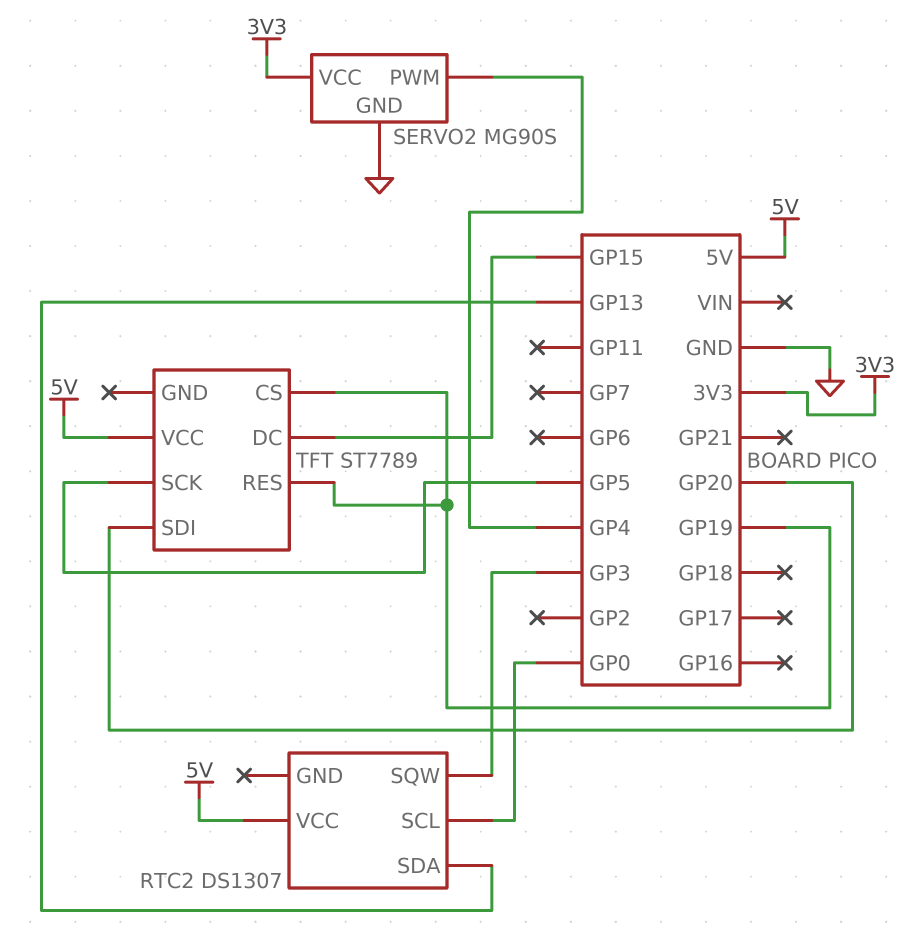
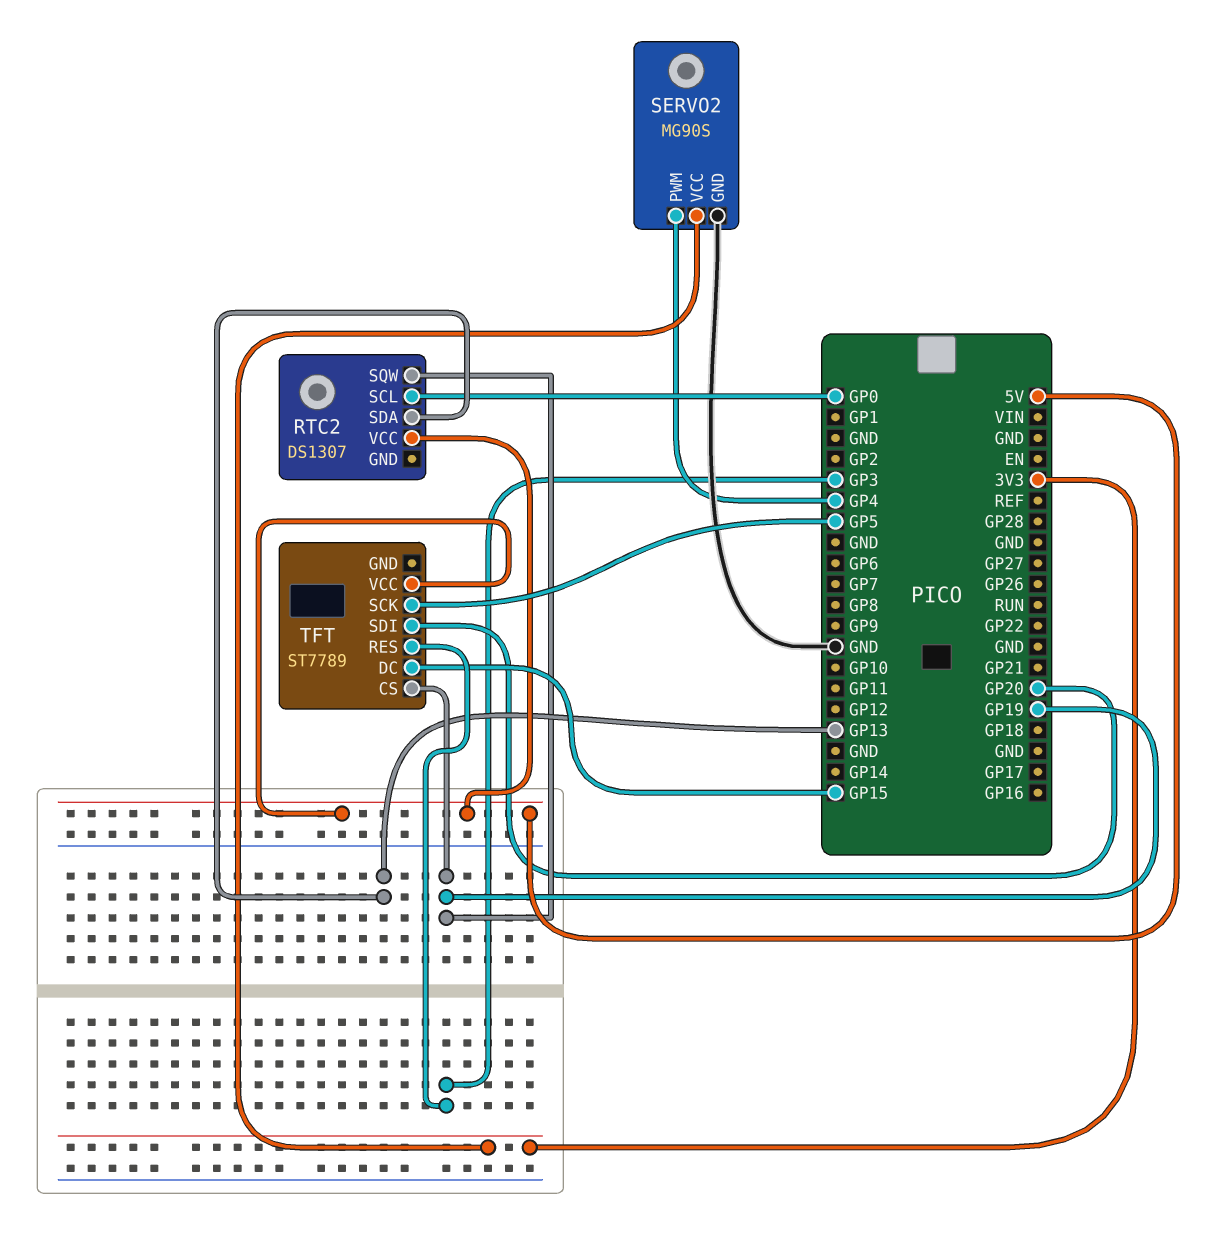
RTC2 pin SQW: GP3 -> GP19
TFT pin RES: GP19 -> GP3

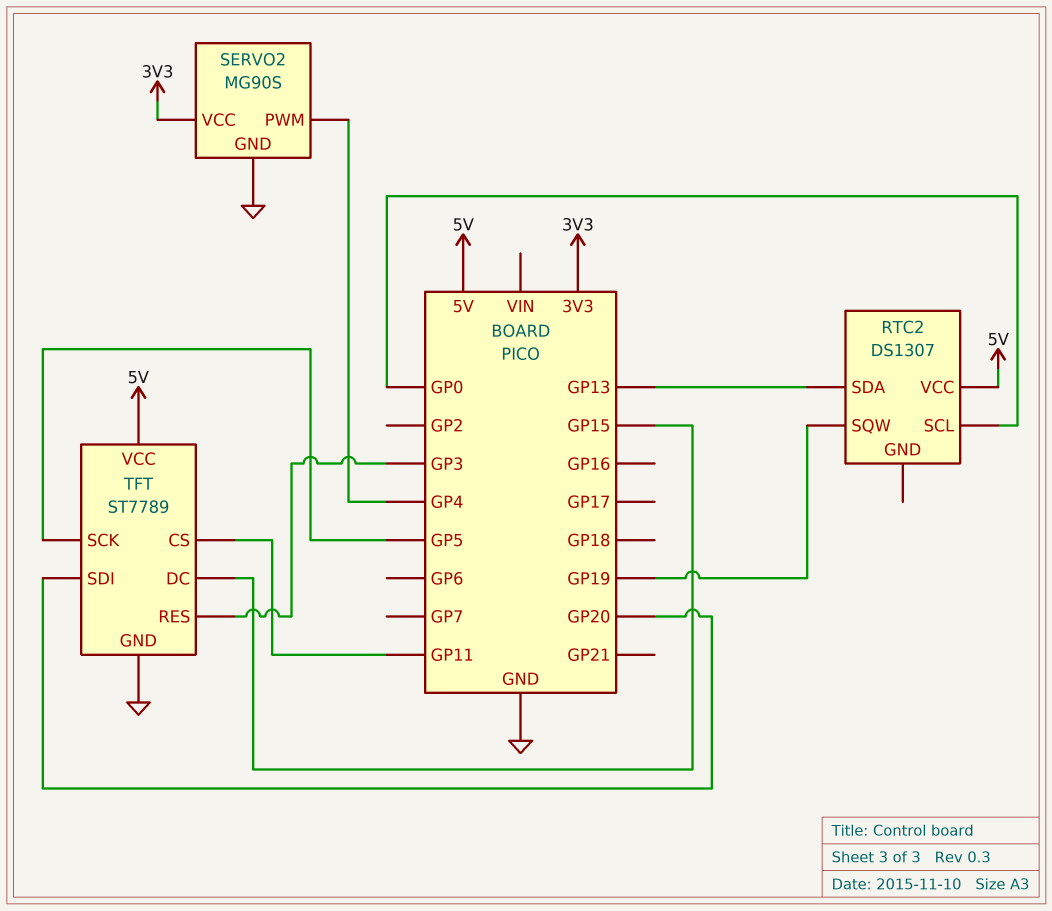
TFT pin CS: GP19 -> GP11
TFT pin GND: none -> GND

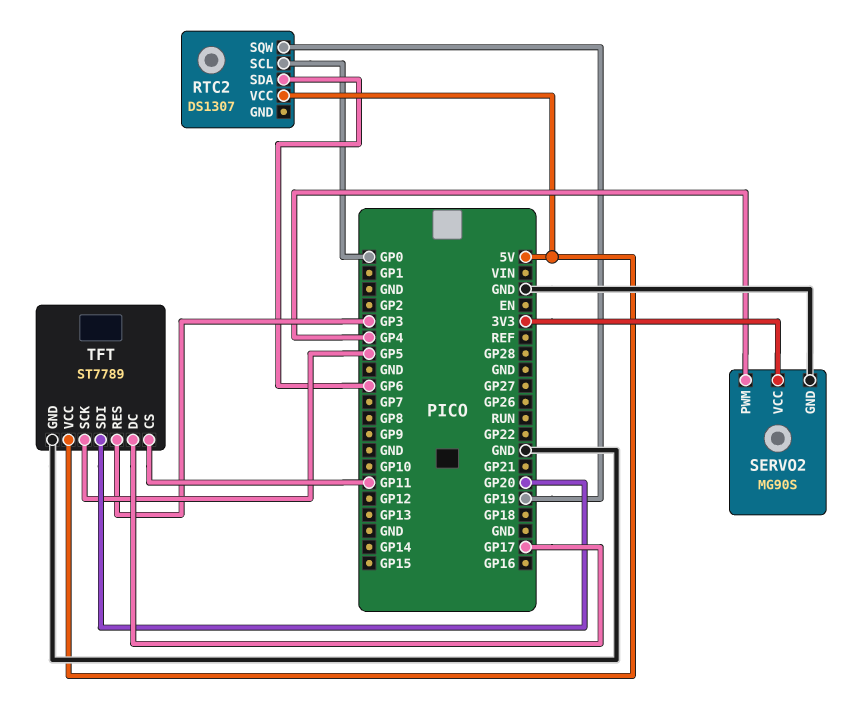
RTC2 pin SDA: GP13 -> GP6
TFT pin DC: GP15 -> GP17

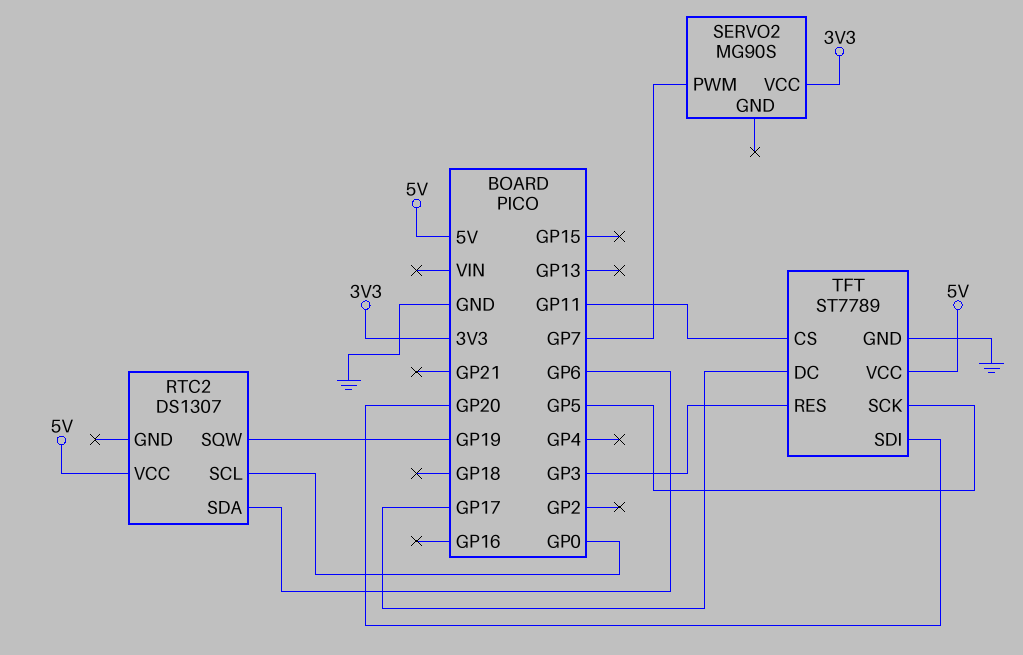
SERVO2 pin GND: GND -> none
SERVO2 pin PWM: GP4 -> GP7

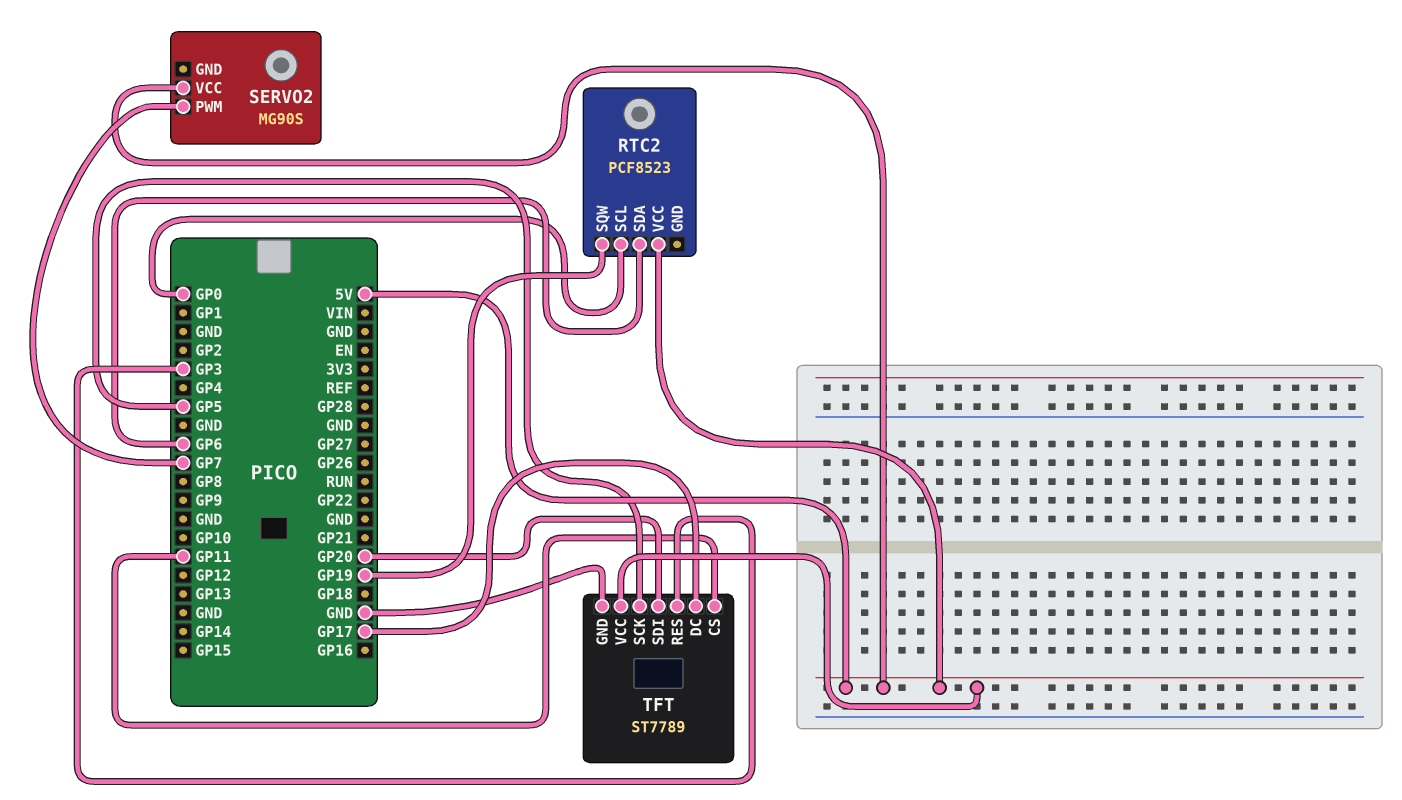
RTC2: DS1307 -> PCF8523
SERVO2 pin VCC: 3V3 -> 5V

